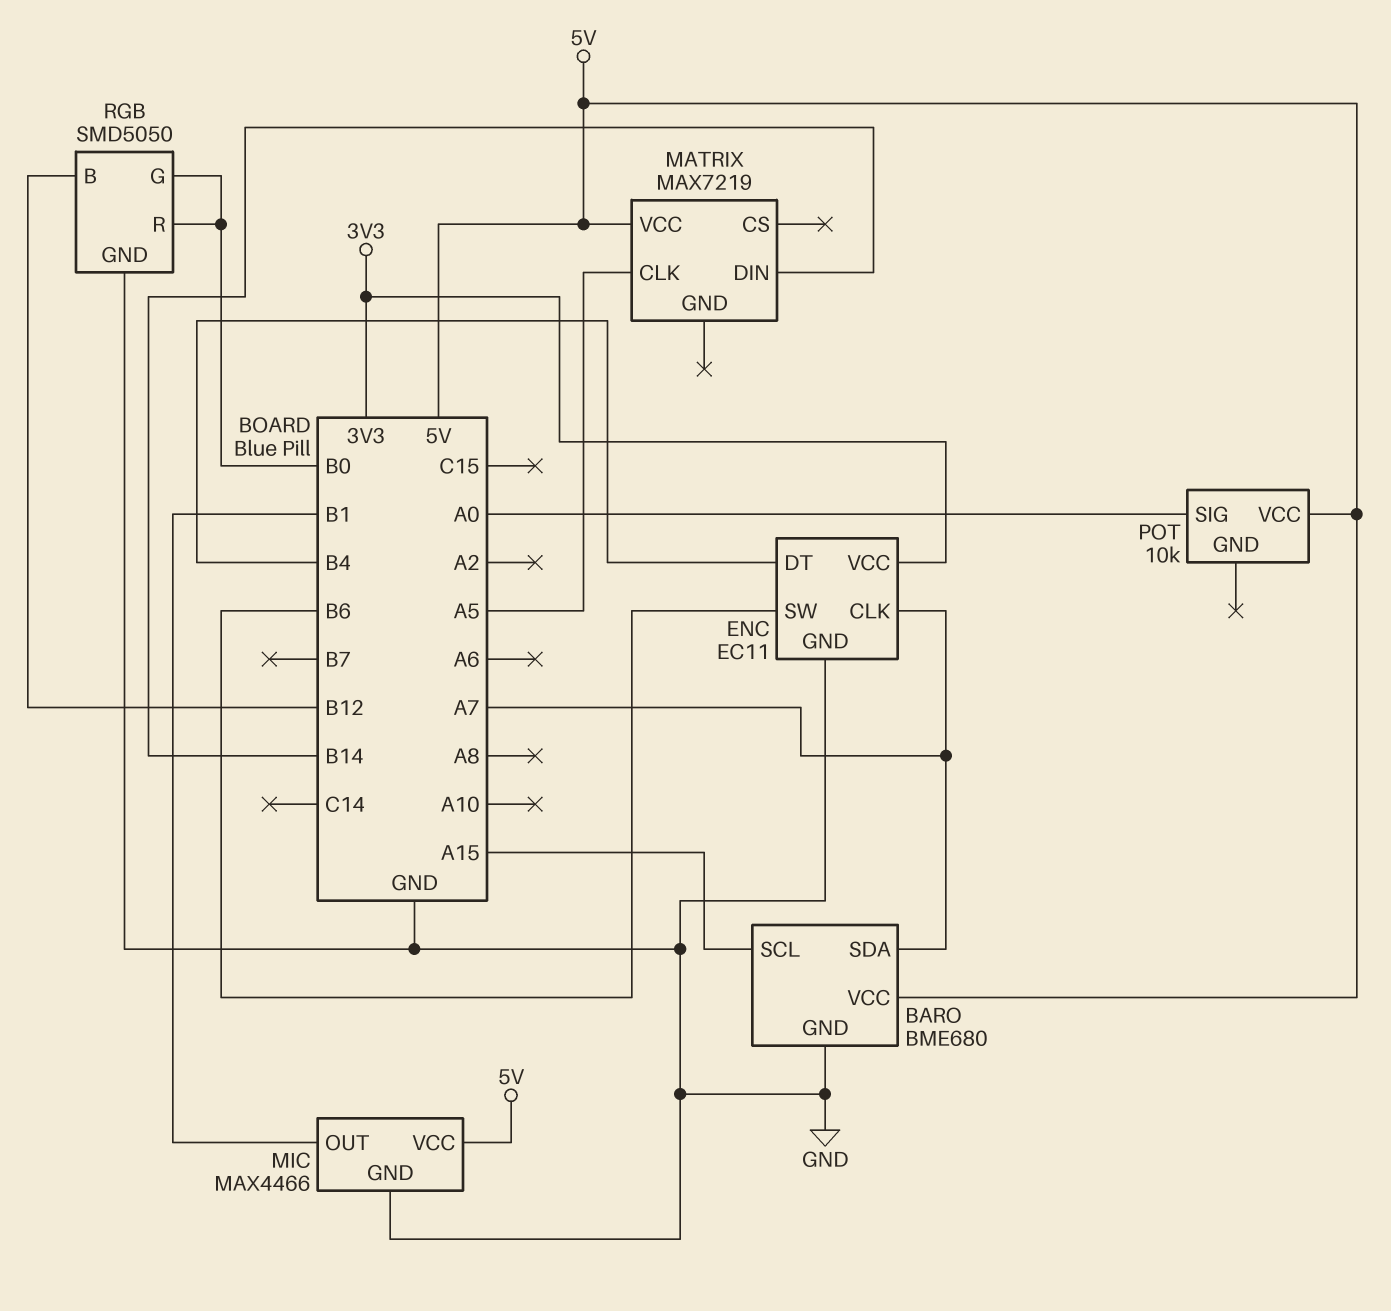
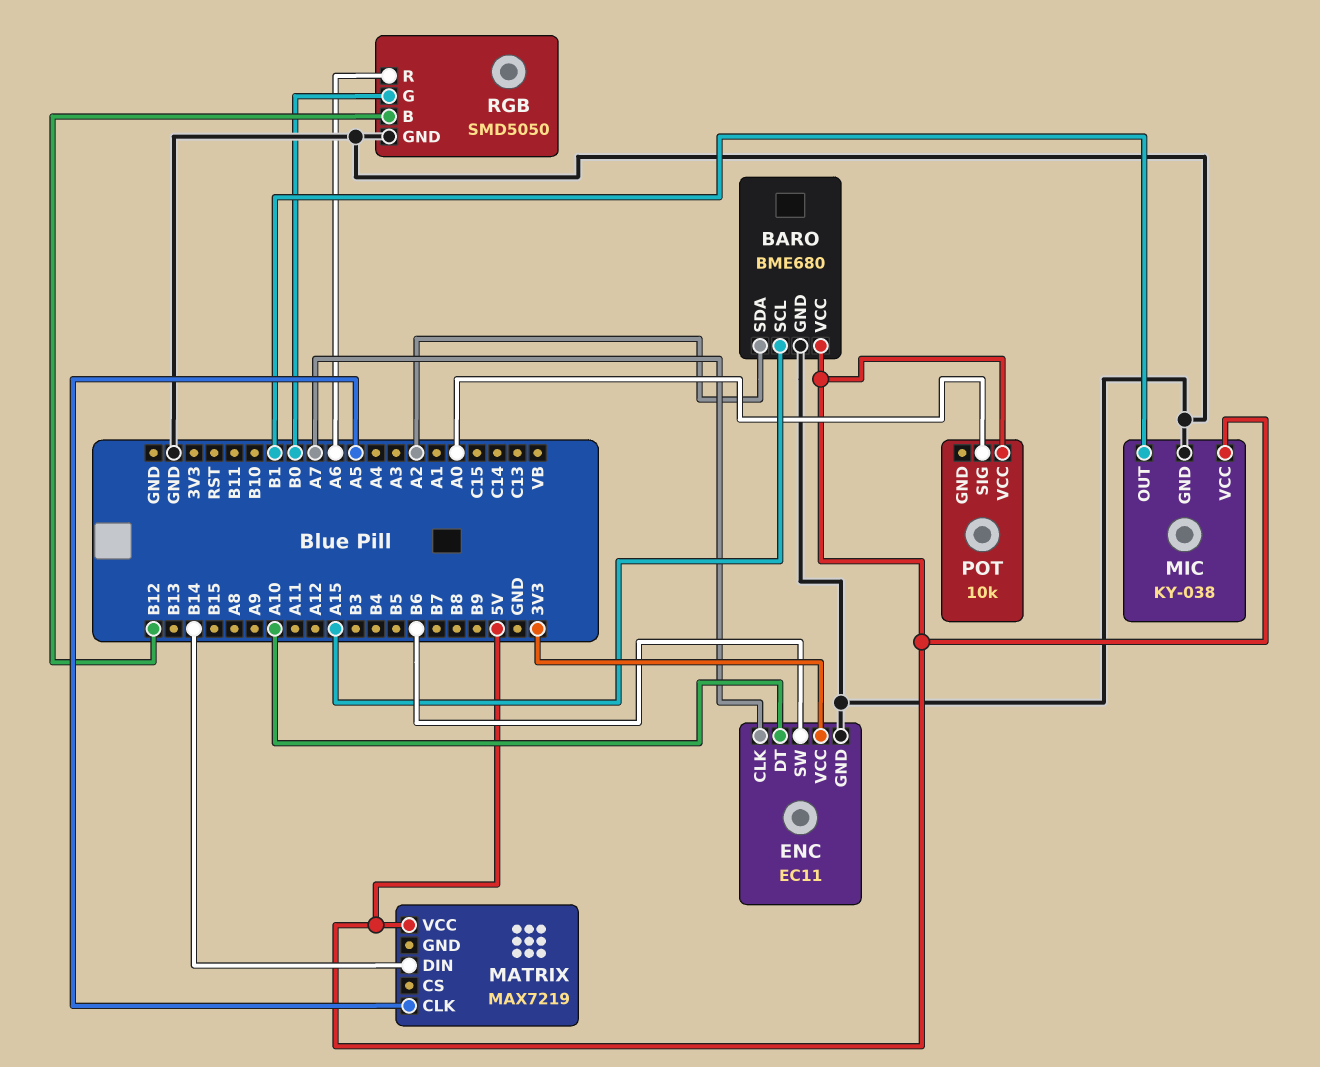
BARO pin SDA: A7 -> A2
ENC pin DT: B4 -> A10
MIC: MAX4466 -> KY-038
RGB pin R: B0 -> A6

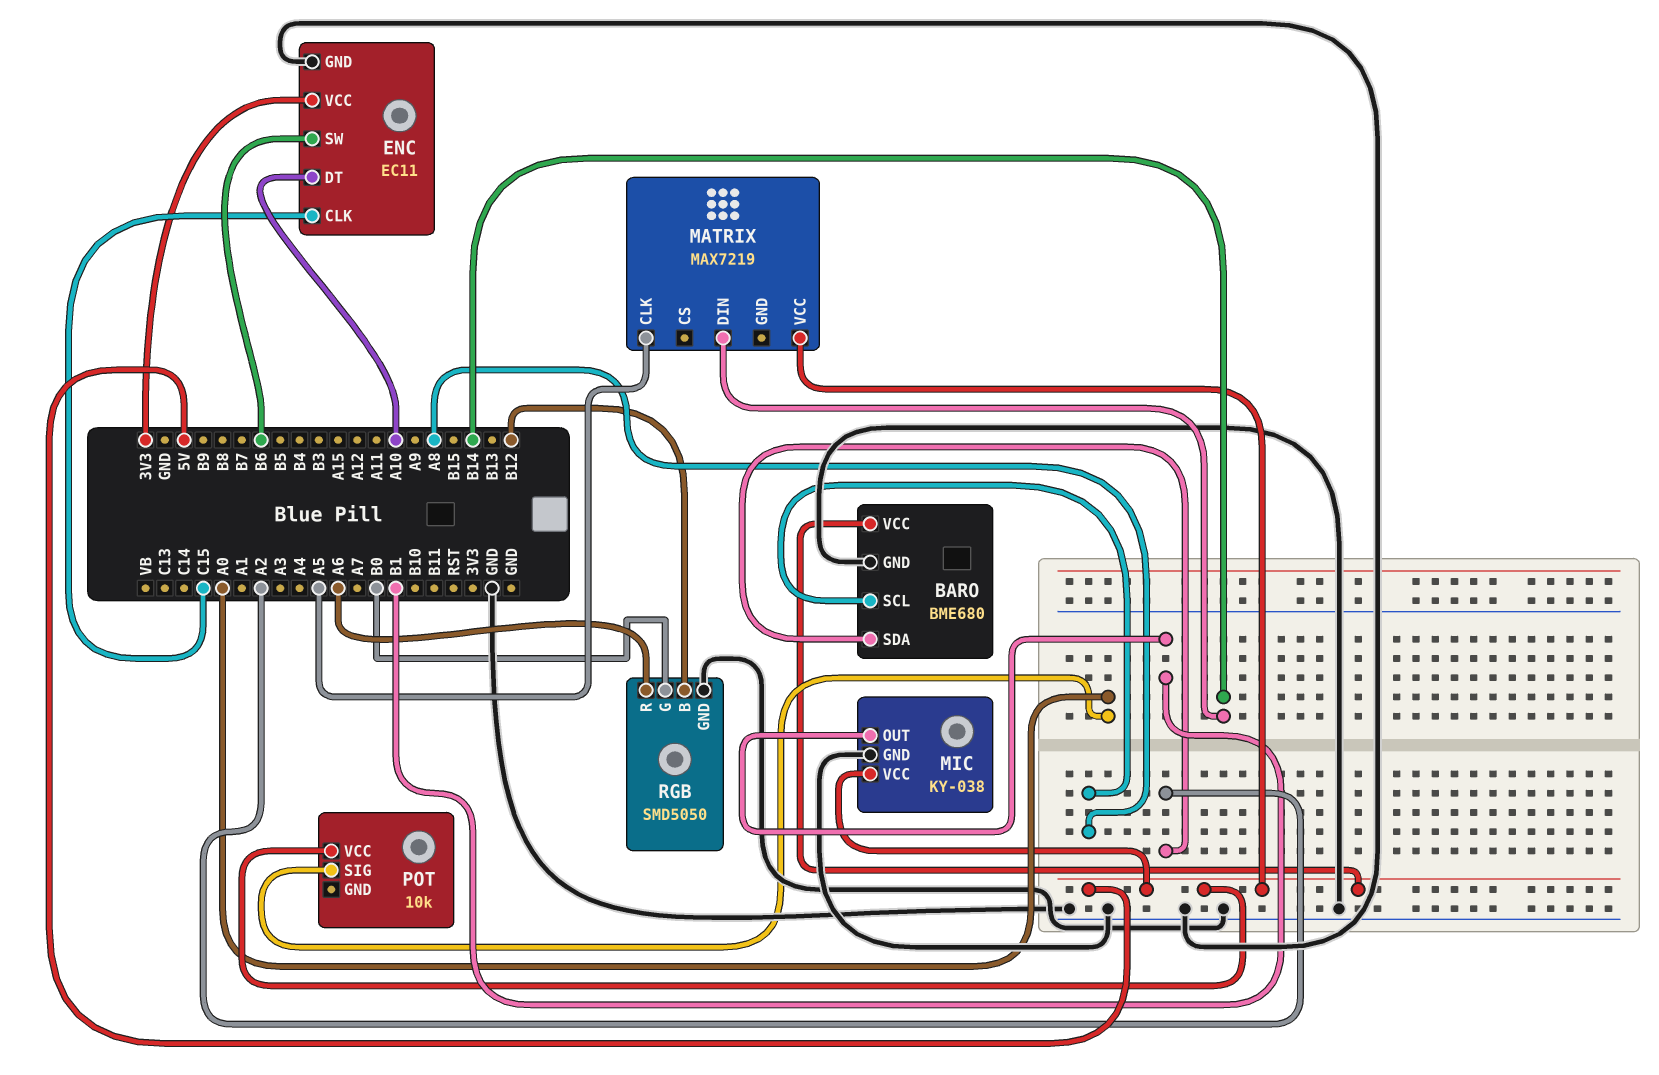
BARO pin SCL: A15 -> A8
ENC pin CLK: A7 -> C15

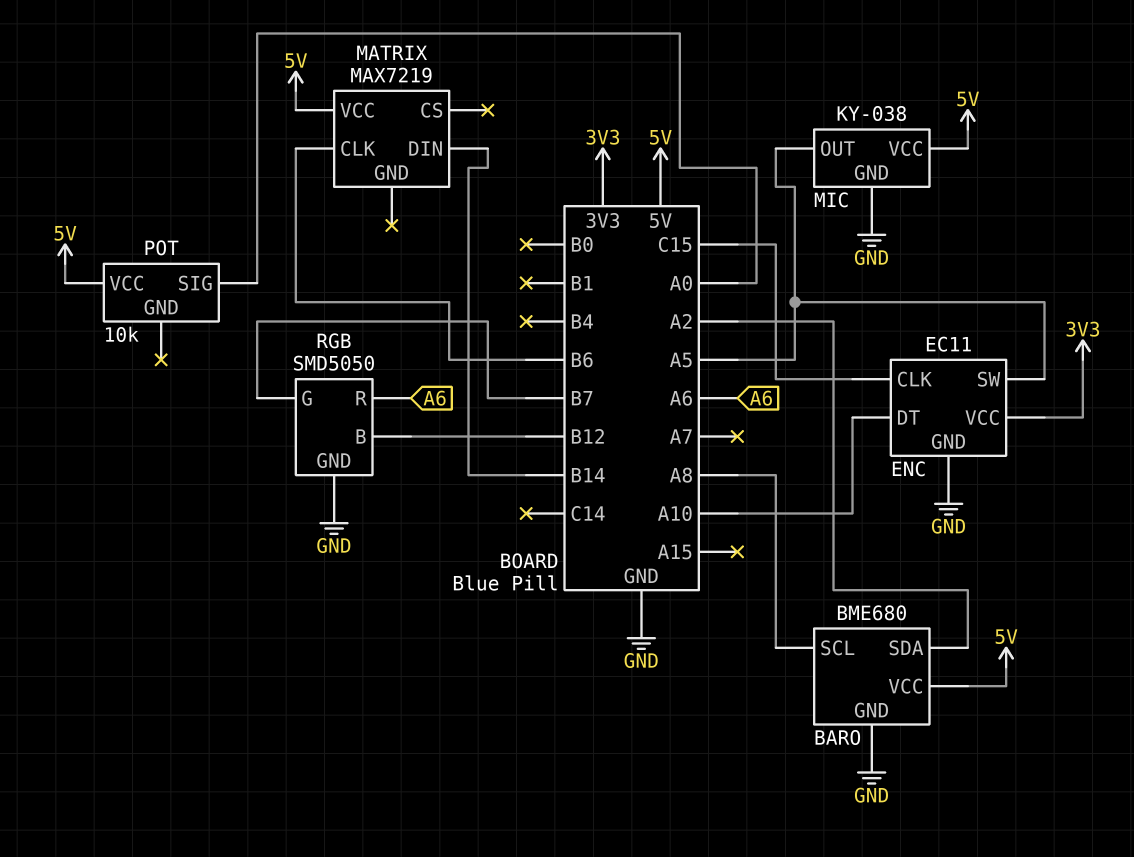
ENC pin SW: B6 -> A5
MATRIX pin CLK: A5 -> B6
MIC pin OUT: B1 -> A5
RGB pin G: B0 -> B7

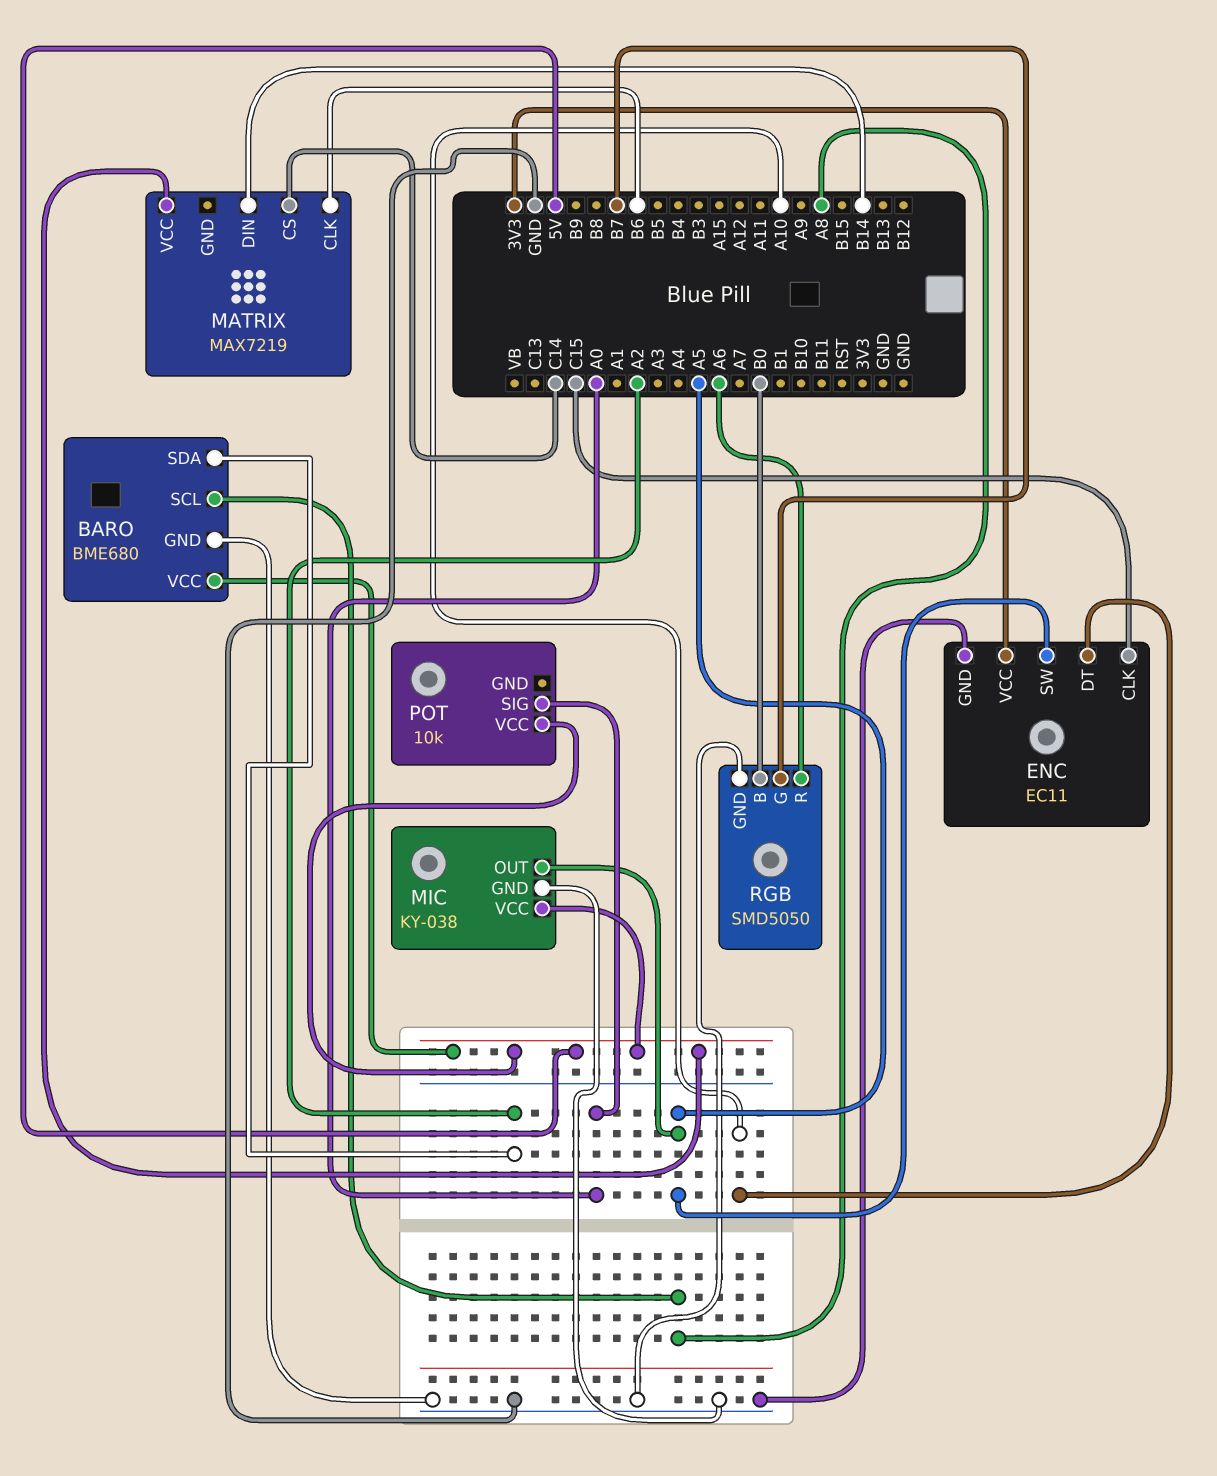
MATRIX pin CS: none -> C14
RGB pin B: B12 -> B0

